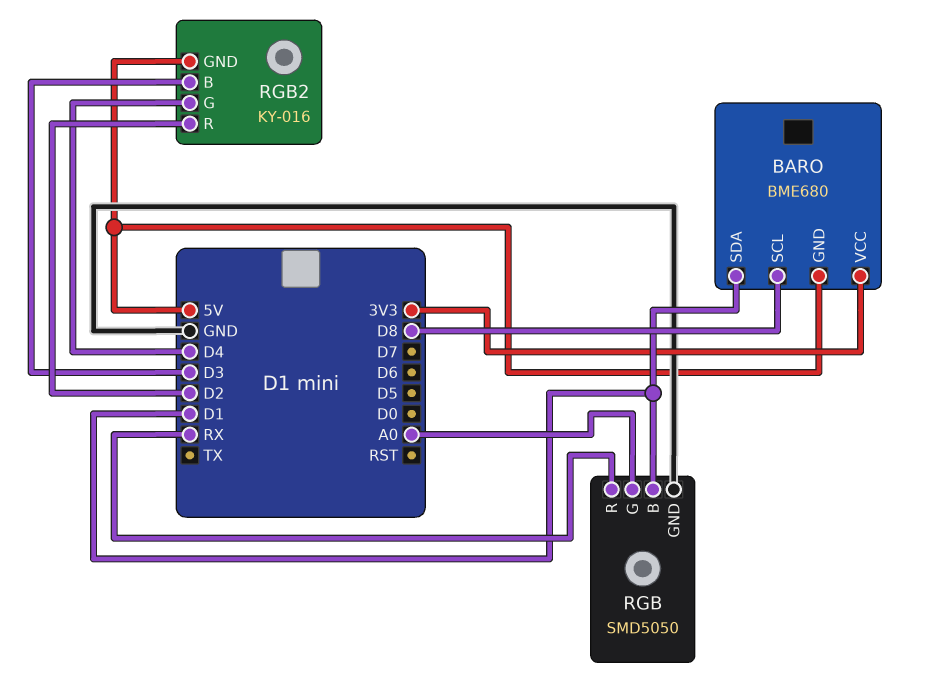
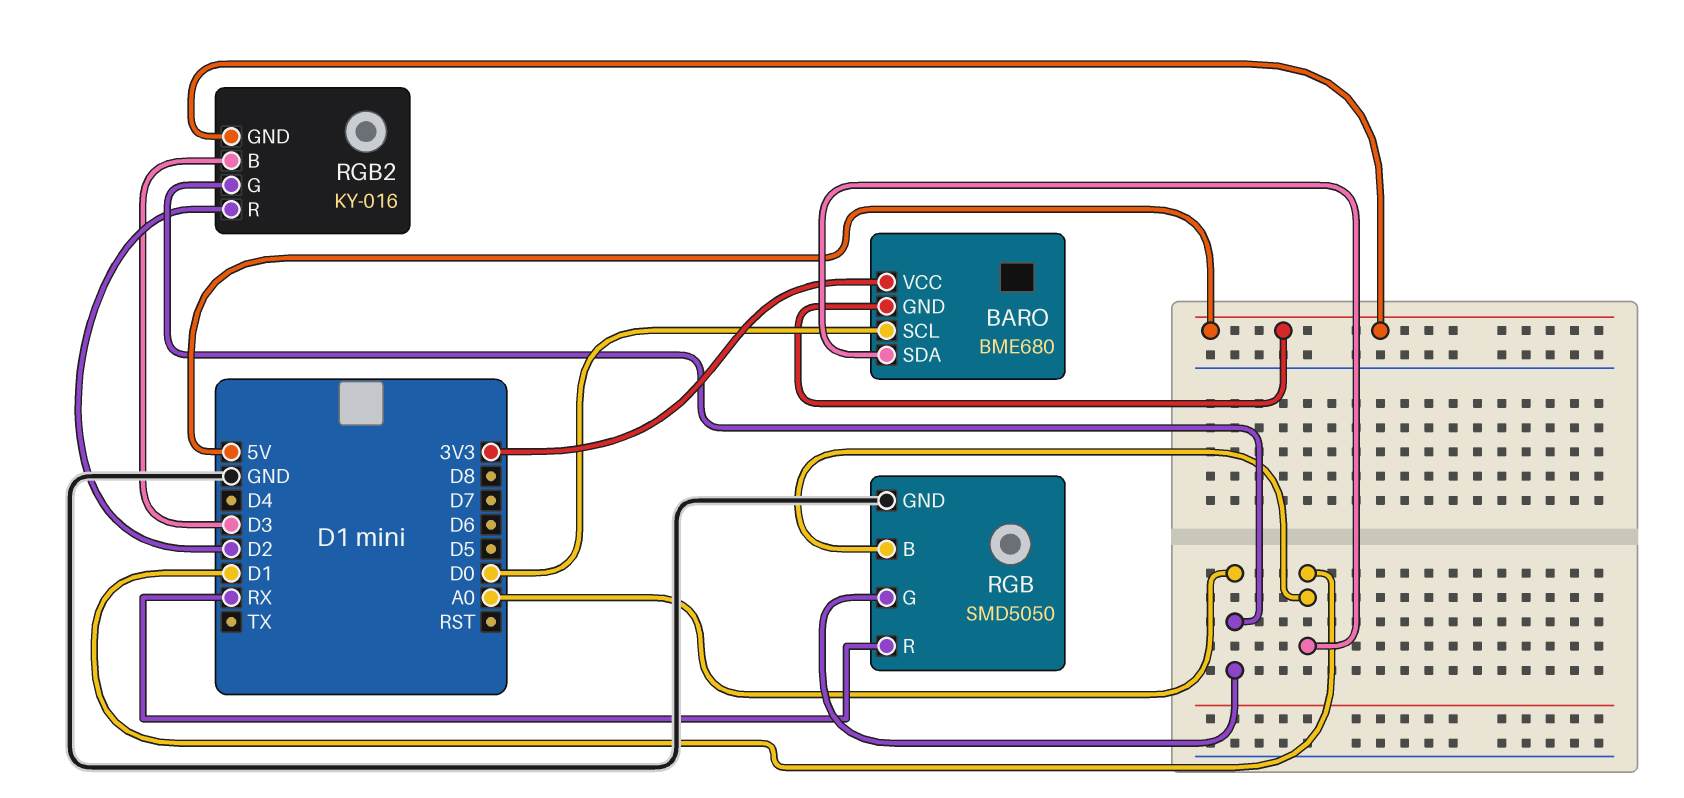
BARO pin SCL: D8 -> D0
RGB2 pin G: D4 -> A0

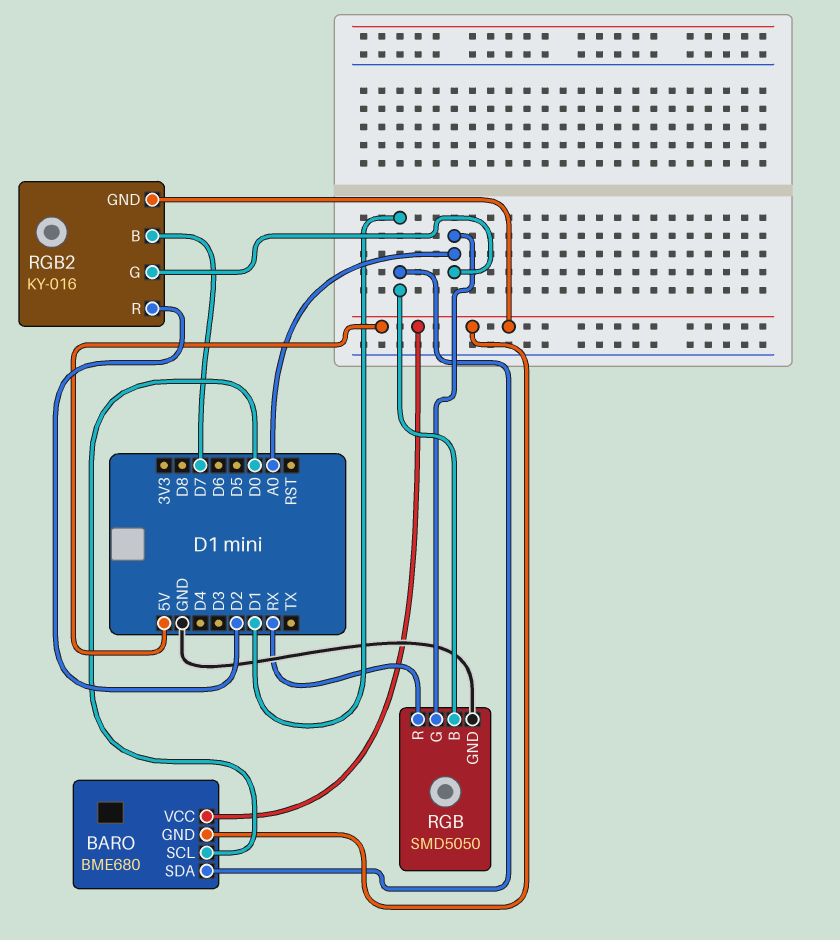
BARO pin VCC: 3V3 -> 5V
RGB2 pin B: D3 -> D7

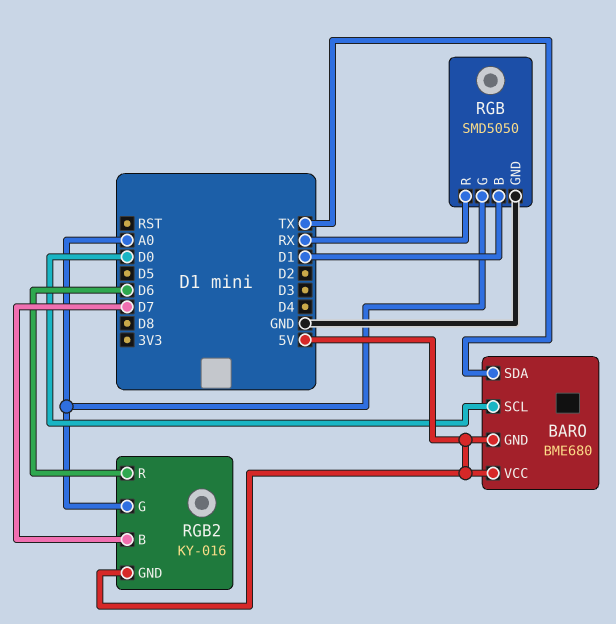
BARO pin SDA: D1 -> TX
RGB2 pin R: D2 -> D6

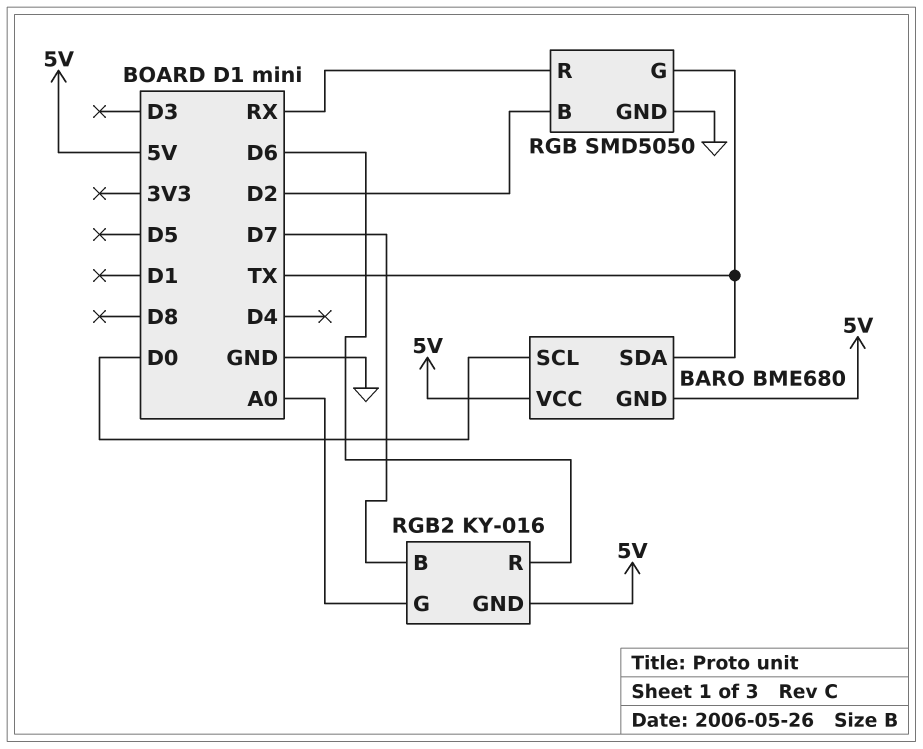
RGB pin B: D1 -> D2
RGB pin G: A0 -> TX

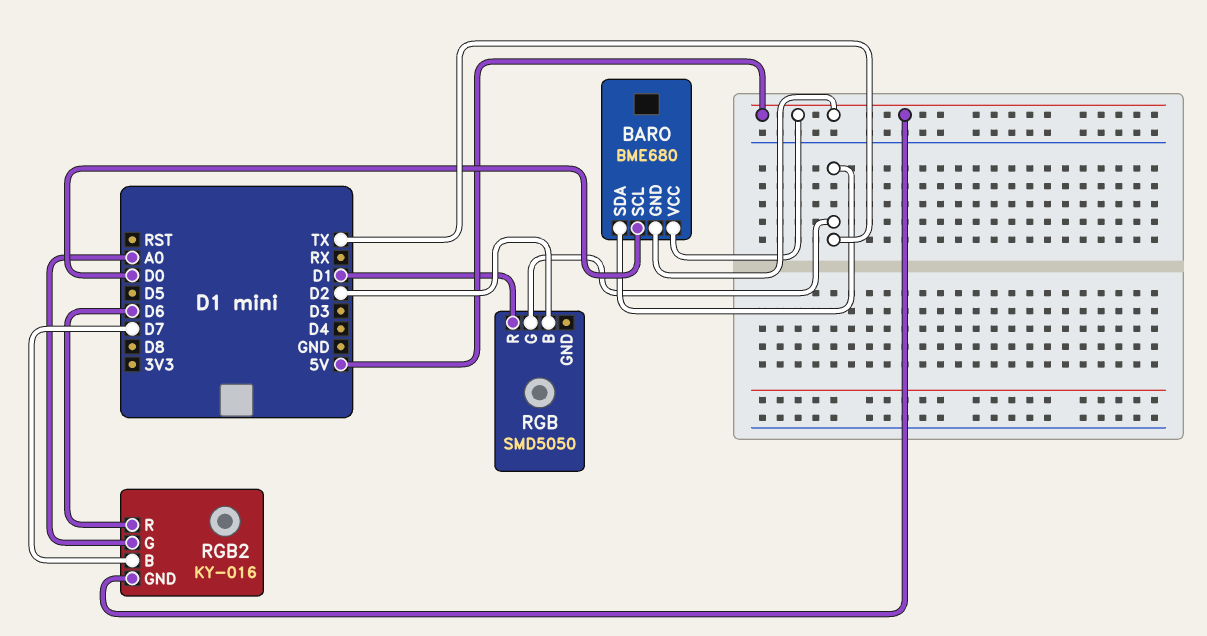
RGB pin GND: GND -> none
RGB pin R: RX -> D1

